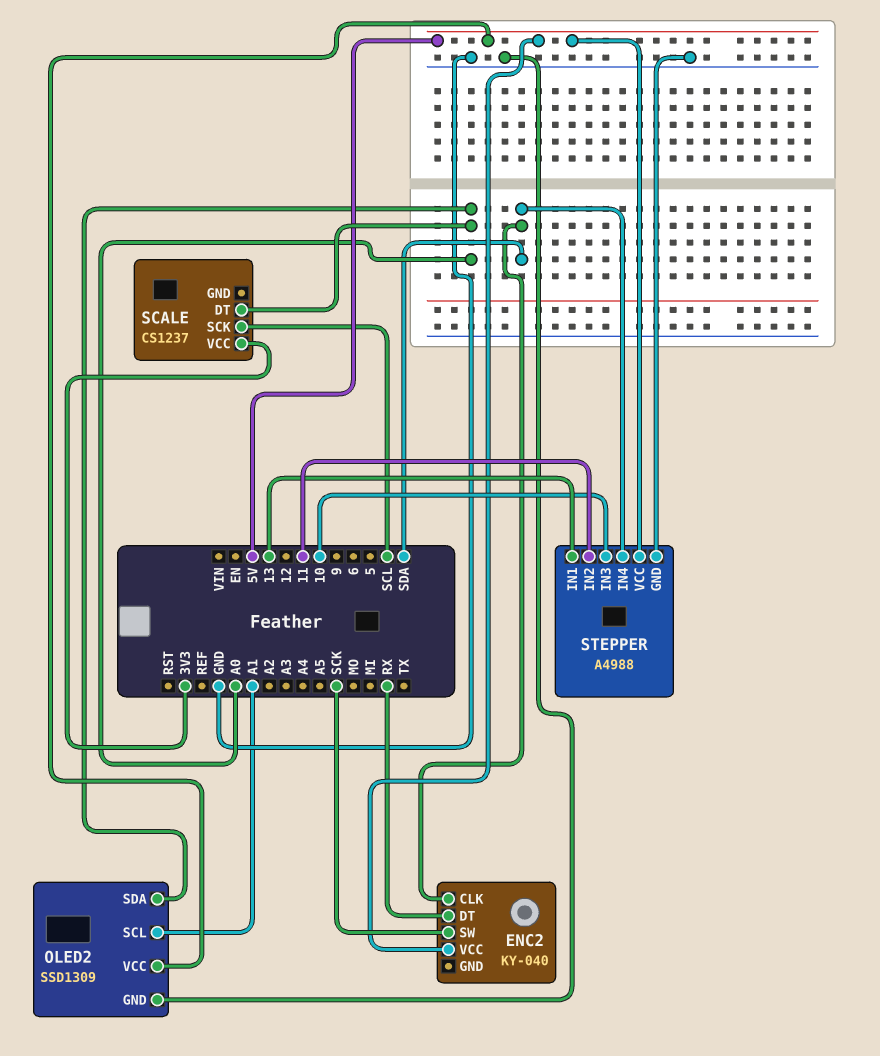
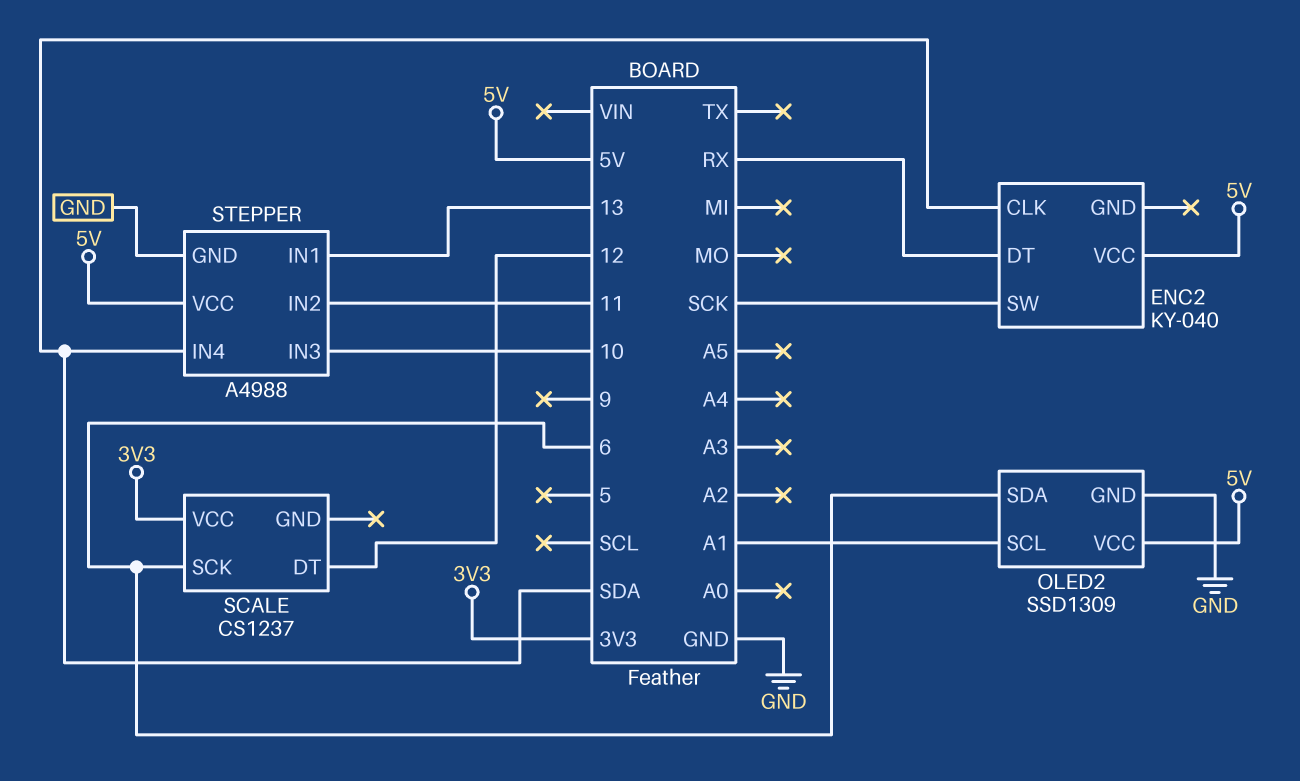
OLED2 pin SDA: A0 -> 6
SCALE pin DT: A0 -> 12
SCALE pin SCK: SCL -> 6

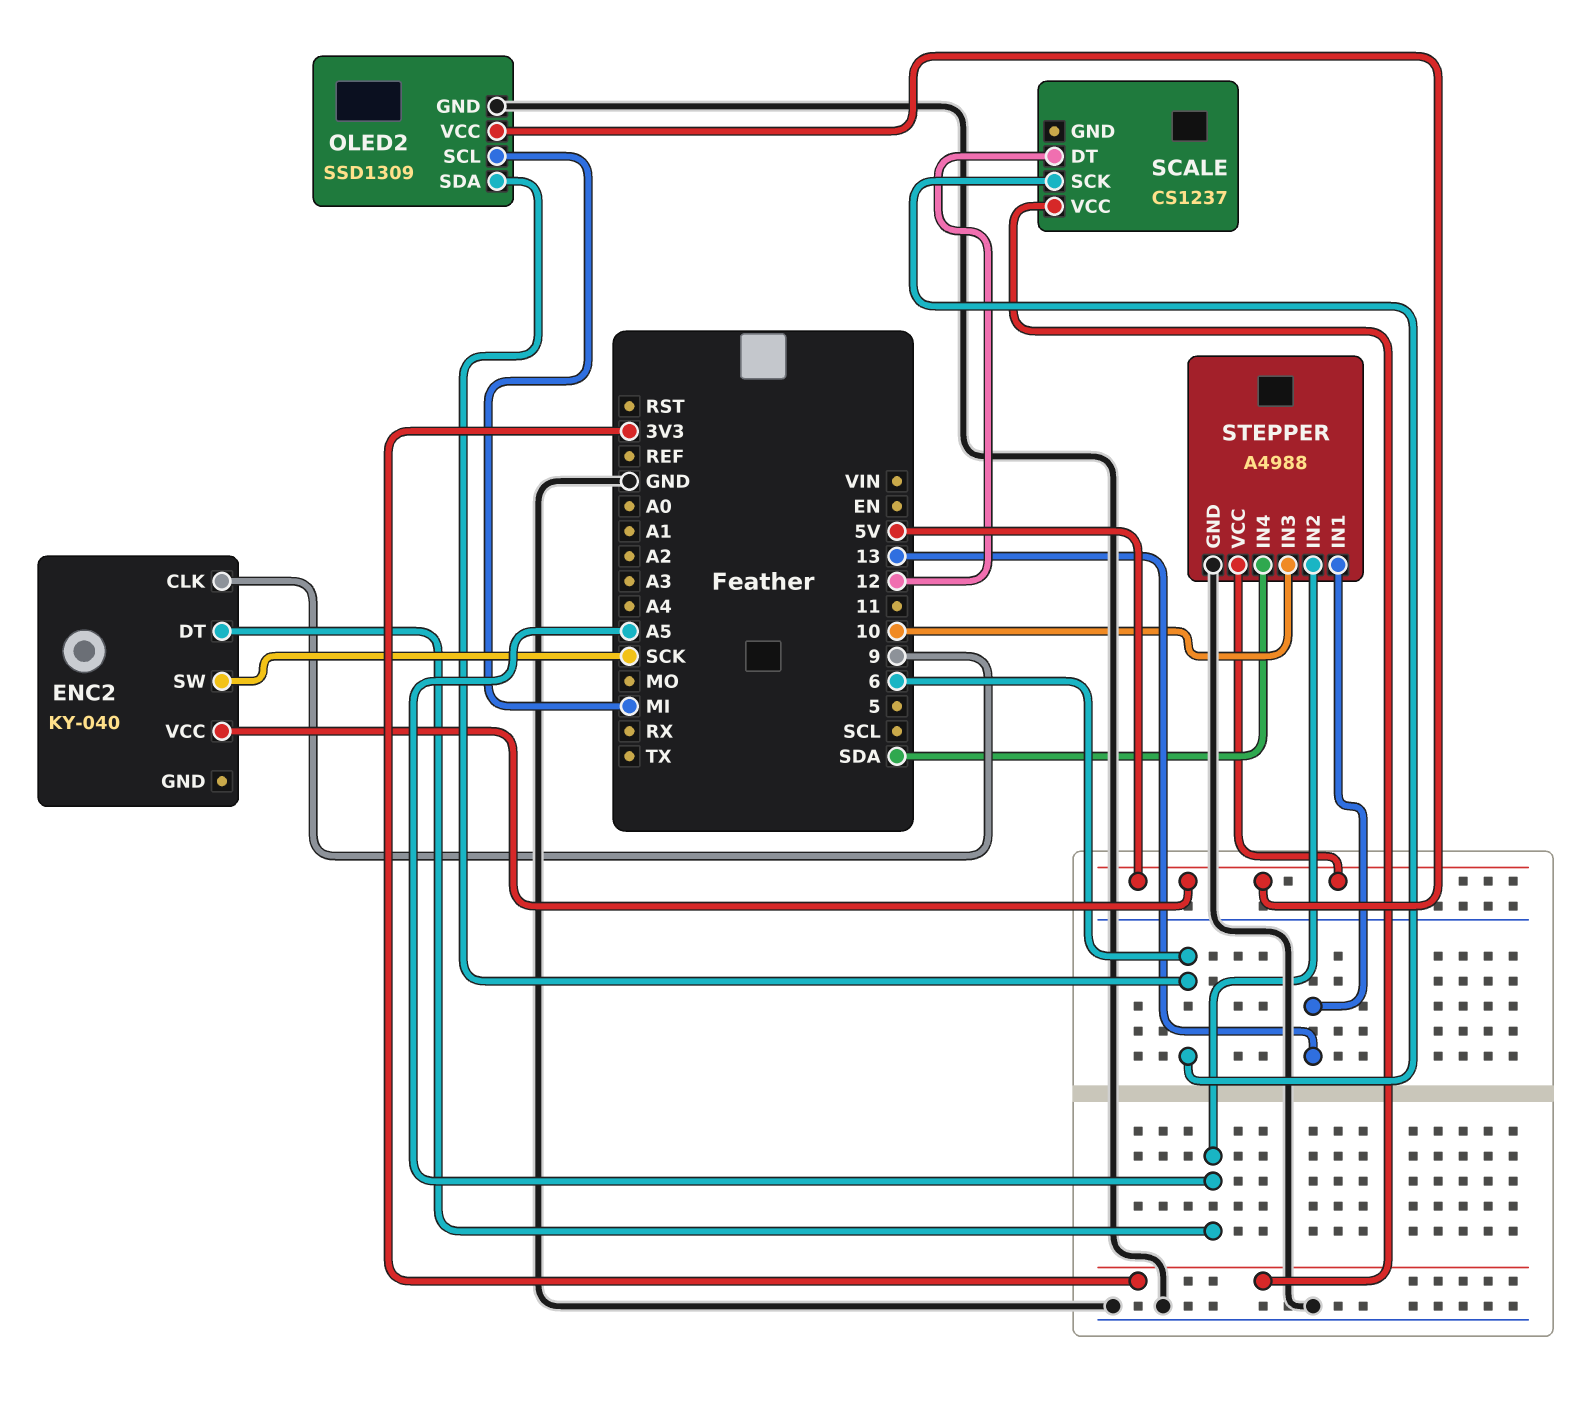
ENC2 pin CLK: SDA -> 9
ENC2 pin DT: RX -> A5
OLED2 pin SCL: A1 -> MI
STEPPER pin IN2: 11 -> A5

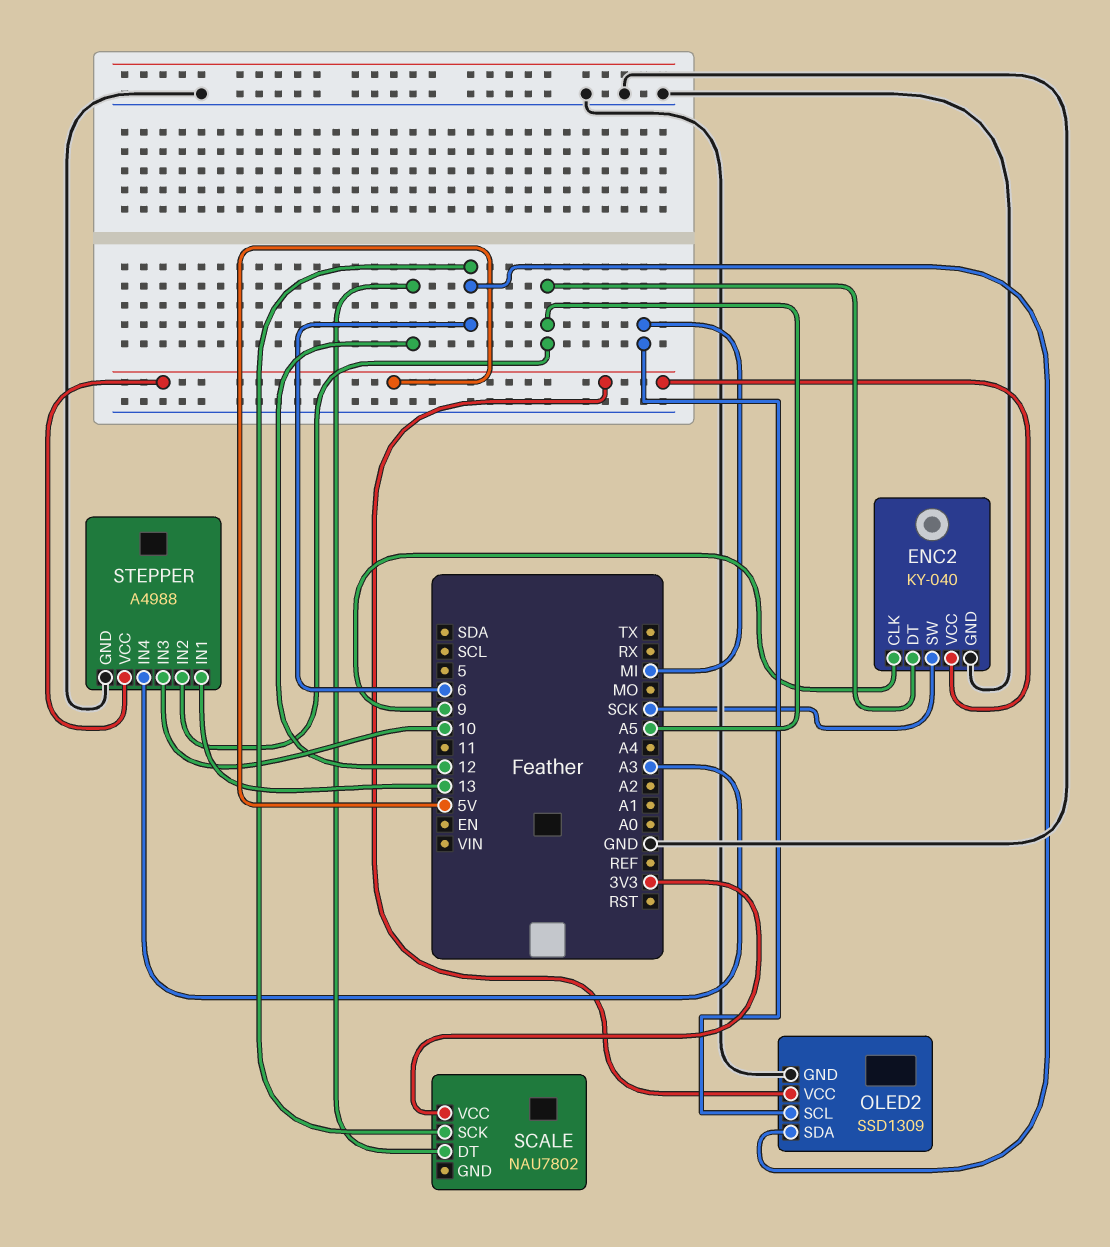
ENC2 pin GND: none -> GND
SCALE: CS1237 -> NAU7802
STEPPER pin IN4: SDA -> A3

